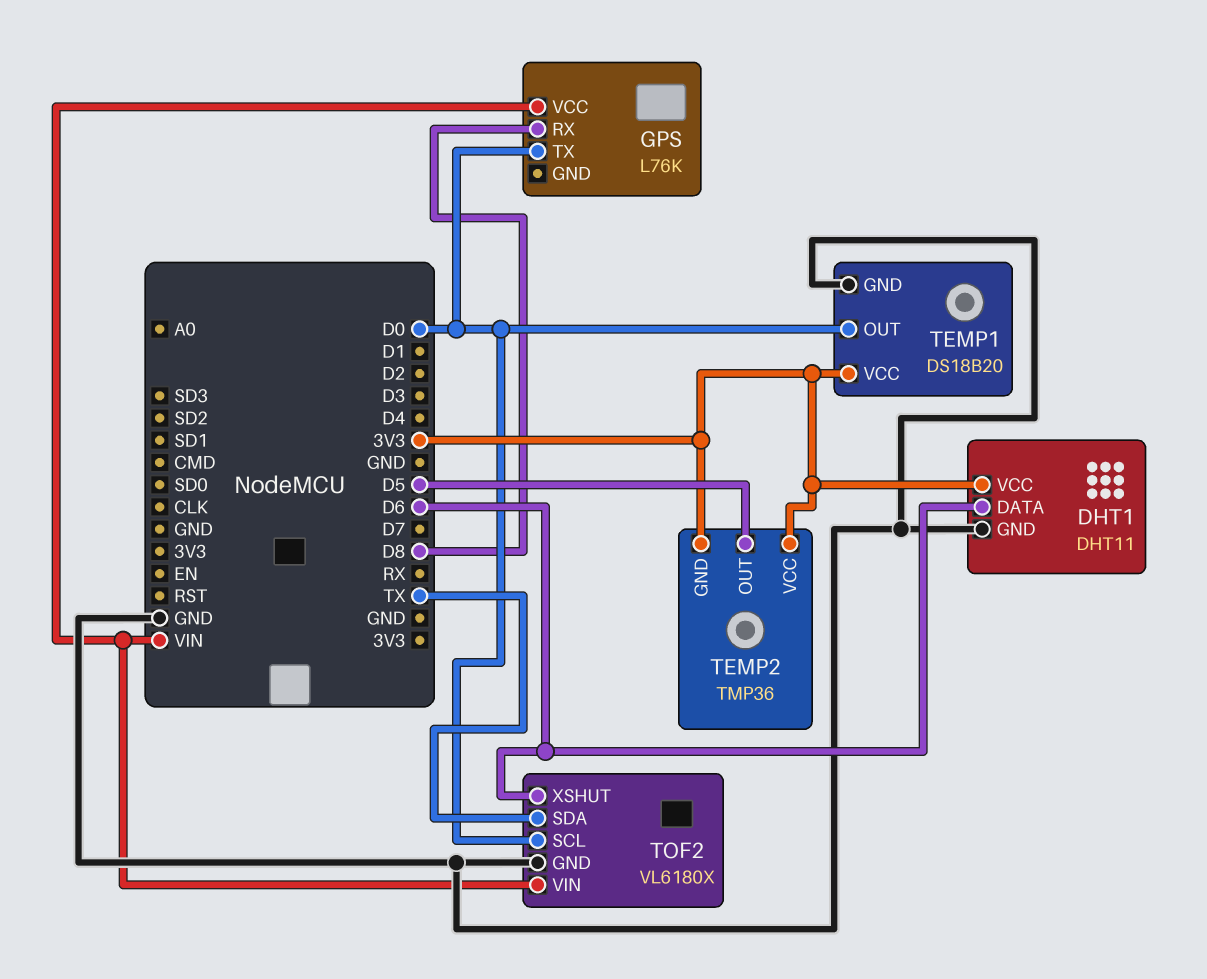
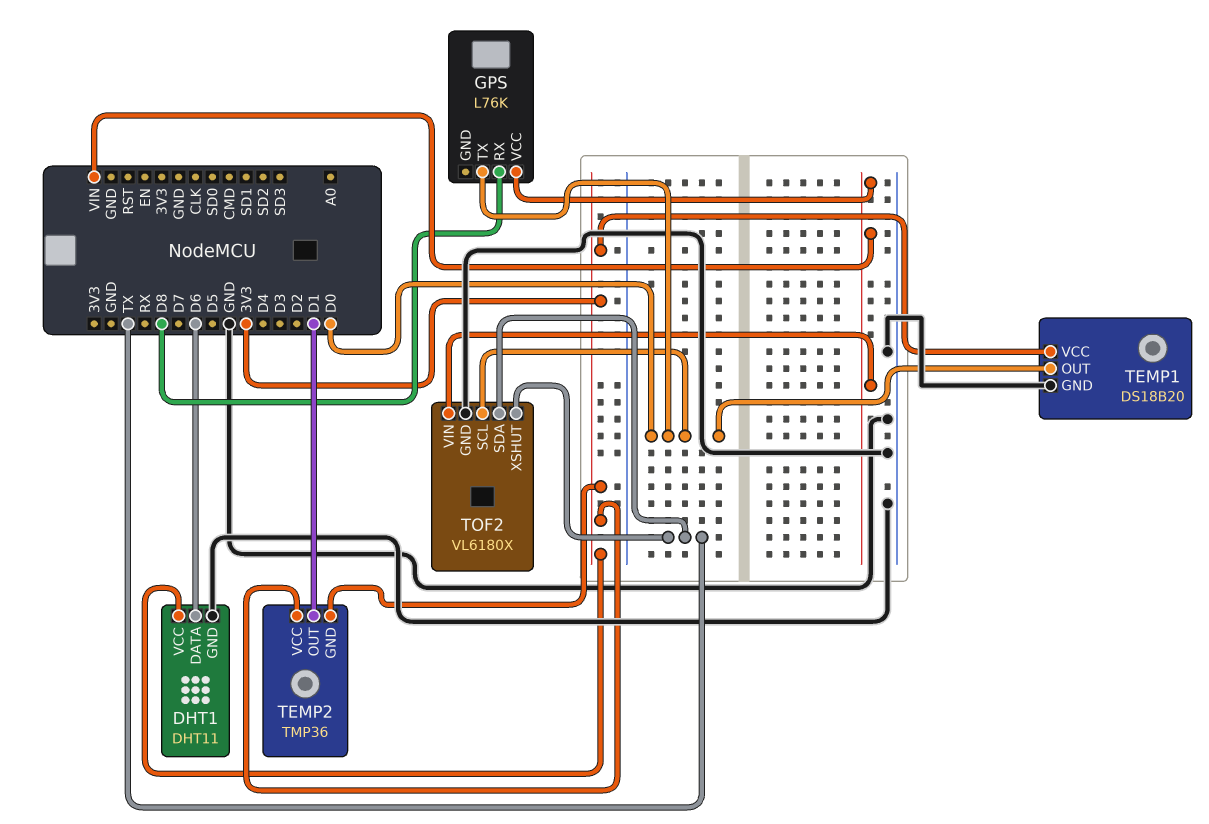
TEMP2 pin OUT: D5 -> D1
TOF2 pin XSHUT: D6 -> TX

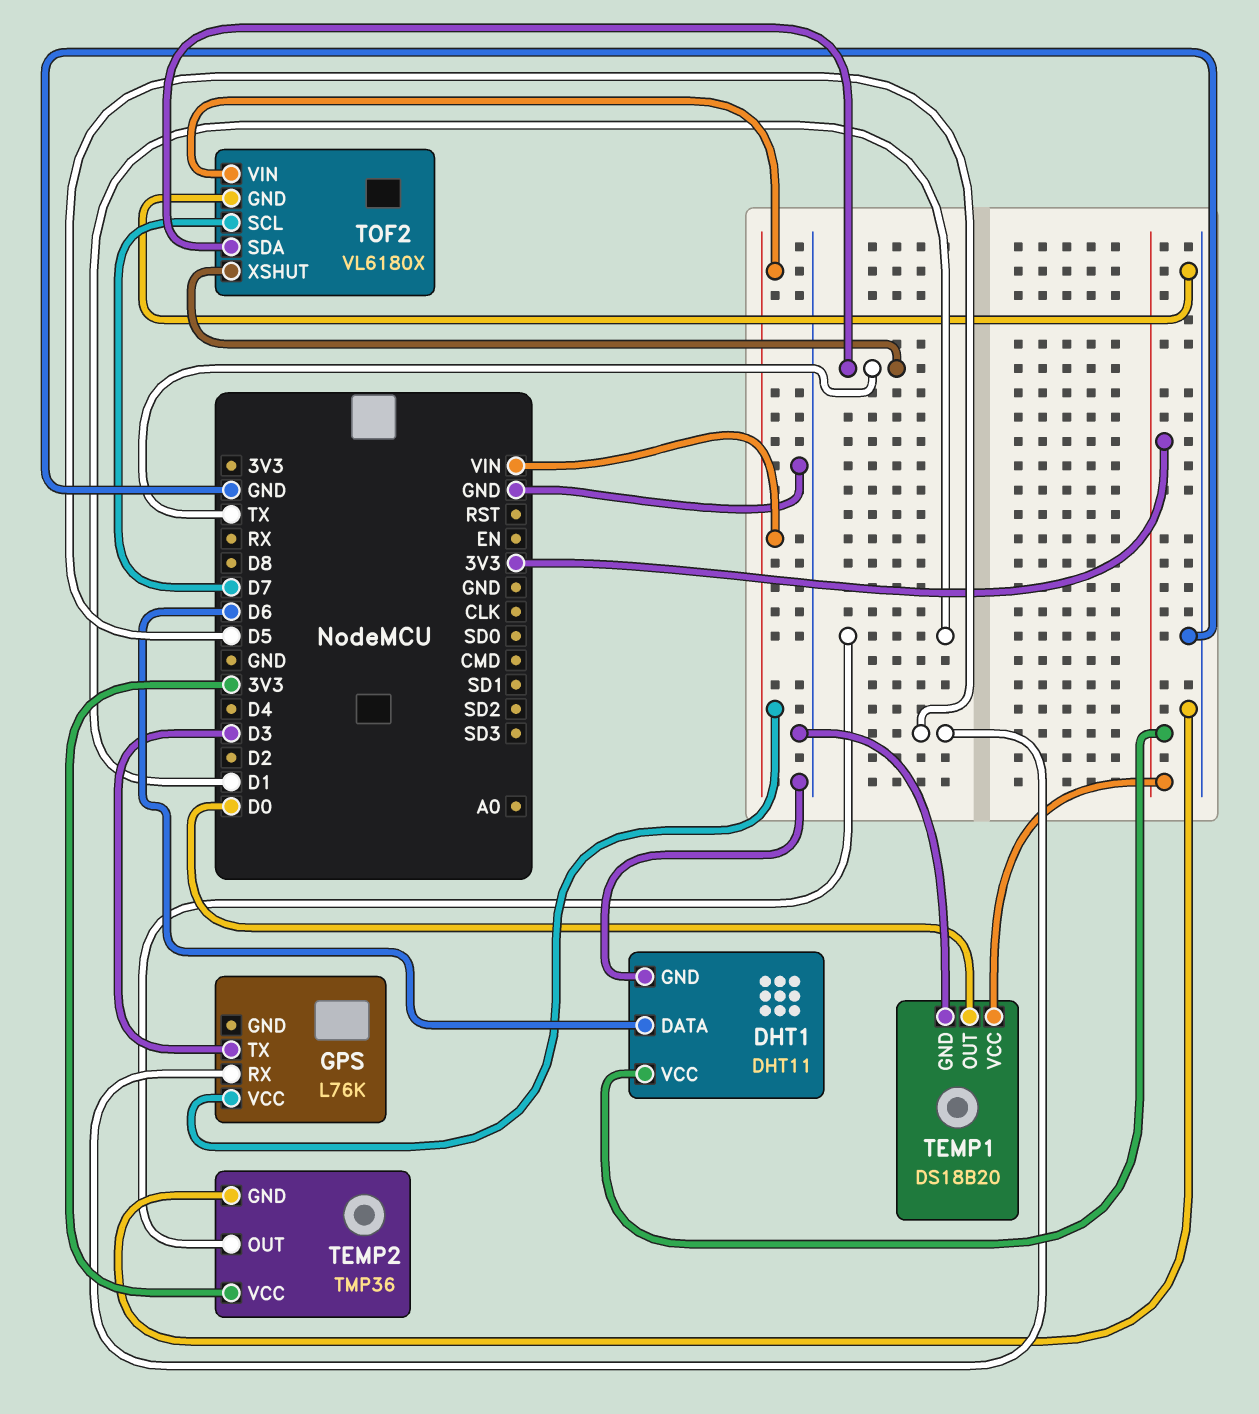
GPS pin RX: D8 -> D5
GPS pin TX: D0 -> D3
TEMP2 pin GND: 3V3 -> GND
TOF2 pin SCL: D0 -> D7

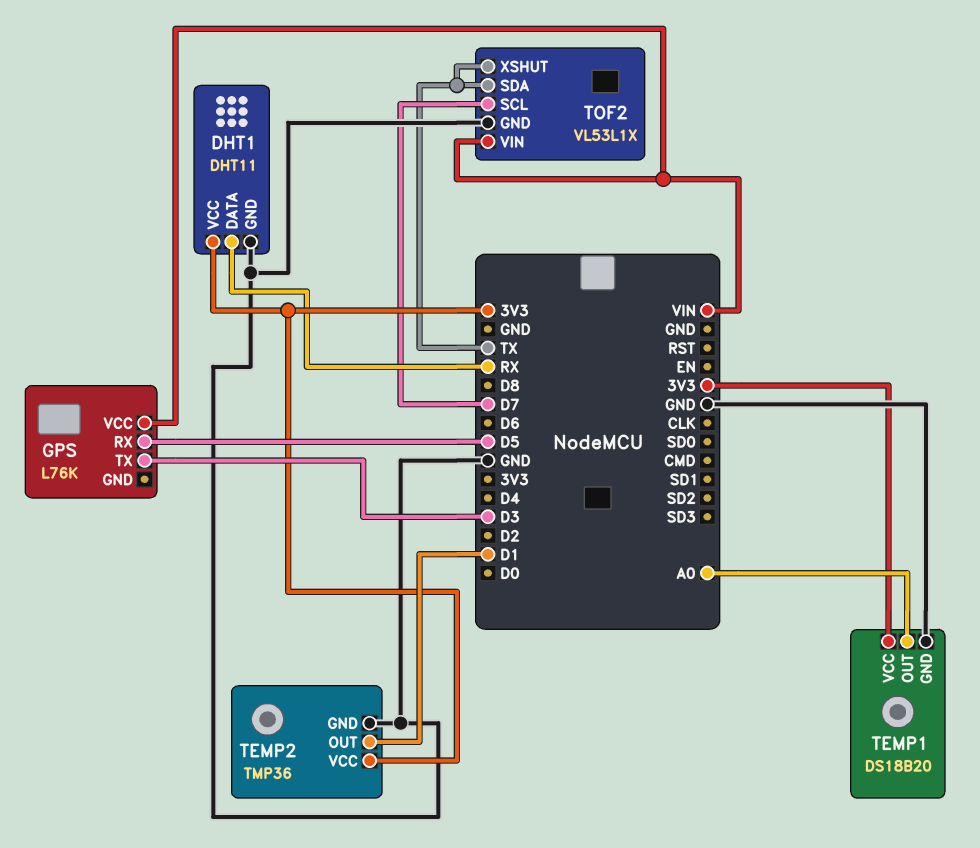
DHT1 pin DATA: D6 -> RX
TEMP1 pin OUT: D0 -> A0
TOF2: VL6180X -> VL53L1X

